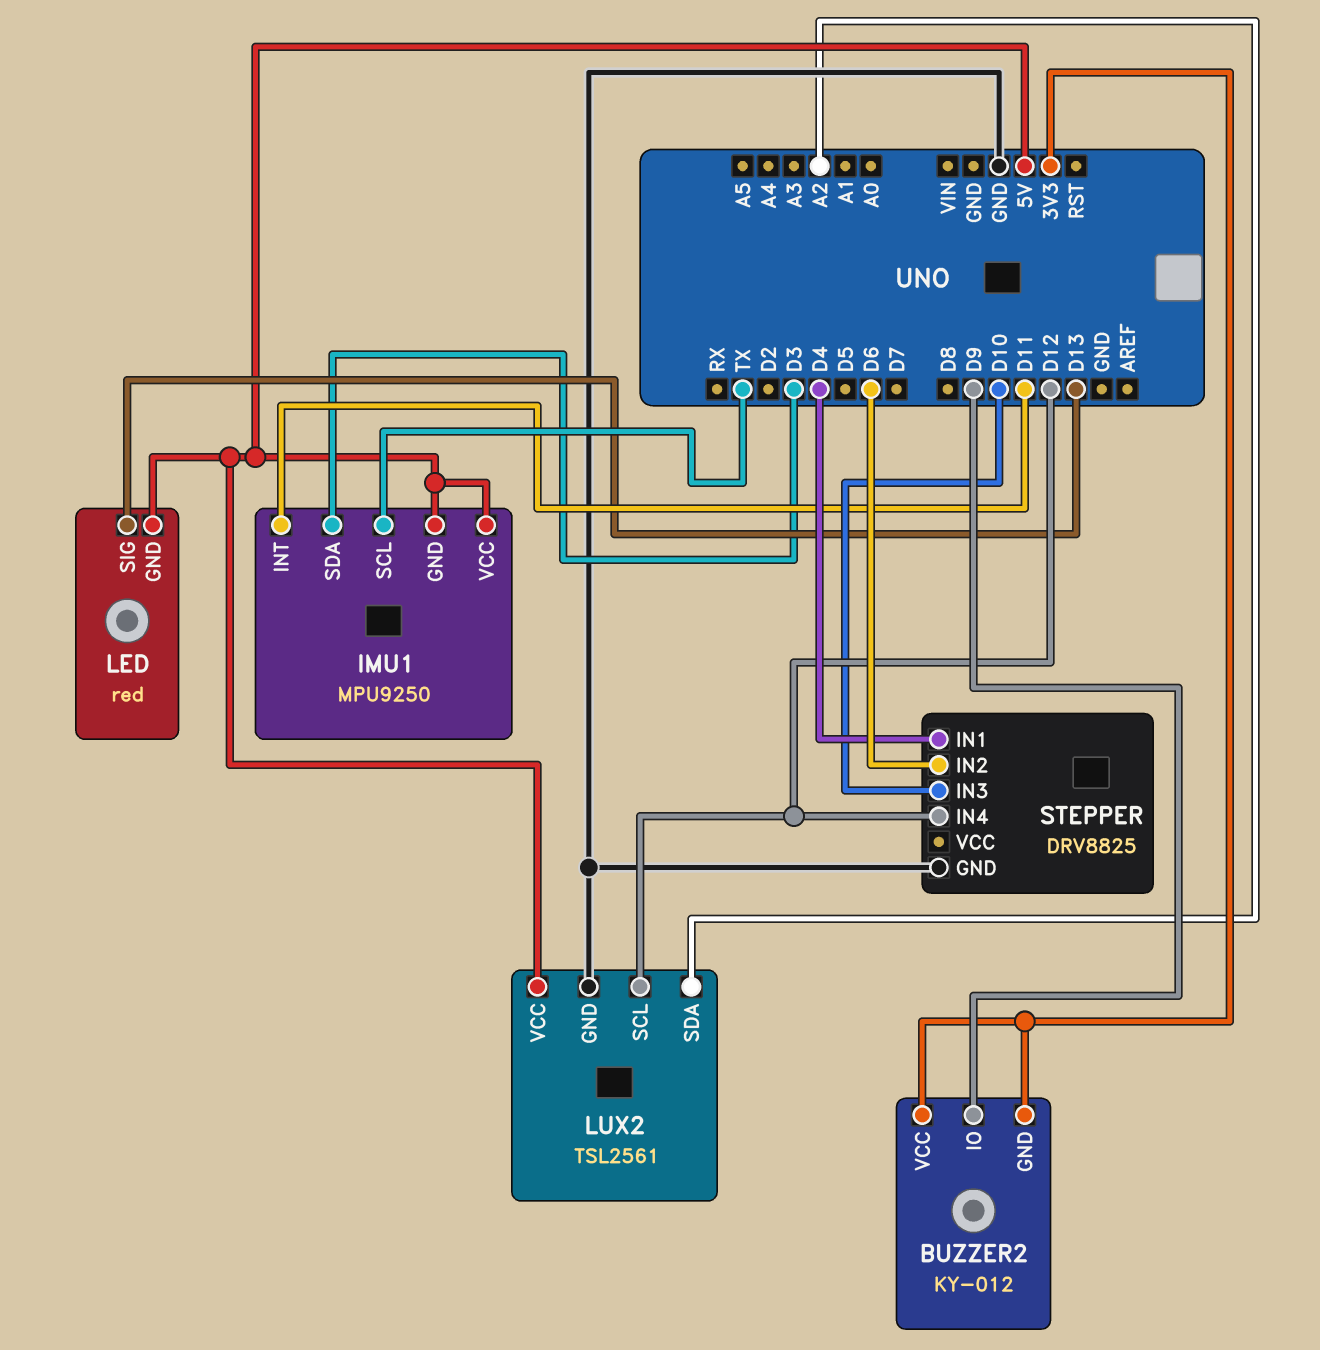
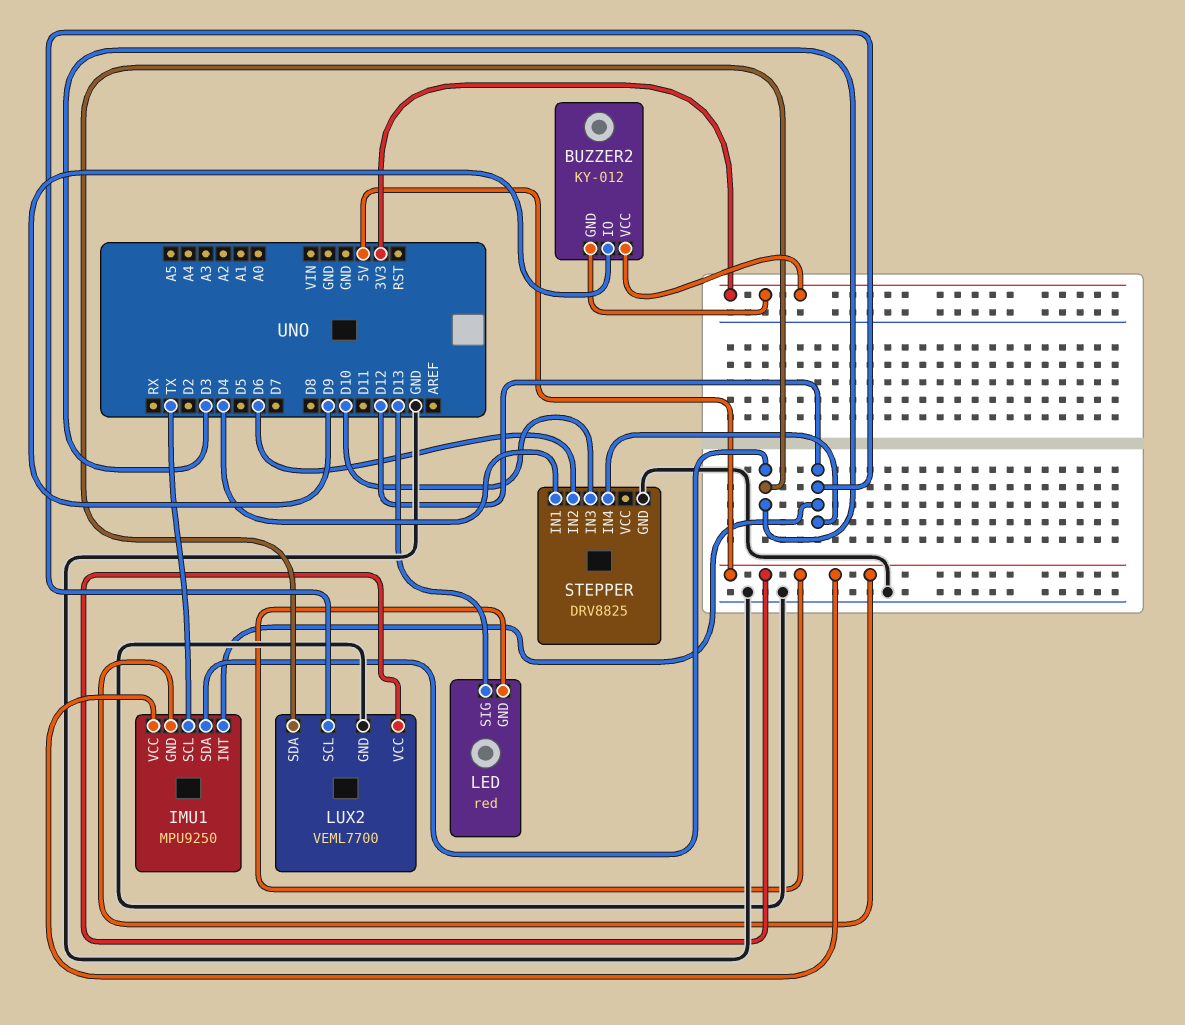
IMU1 pin INT: D11 -> D12
LUX2: TSL2561 -> VEML7700
LUX2 pin SDA: A2 -> D3

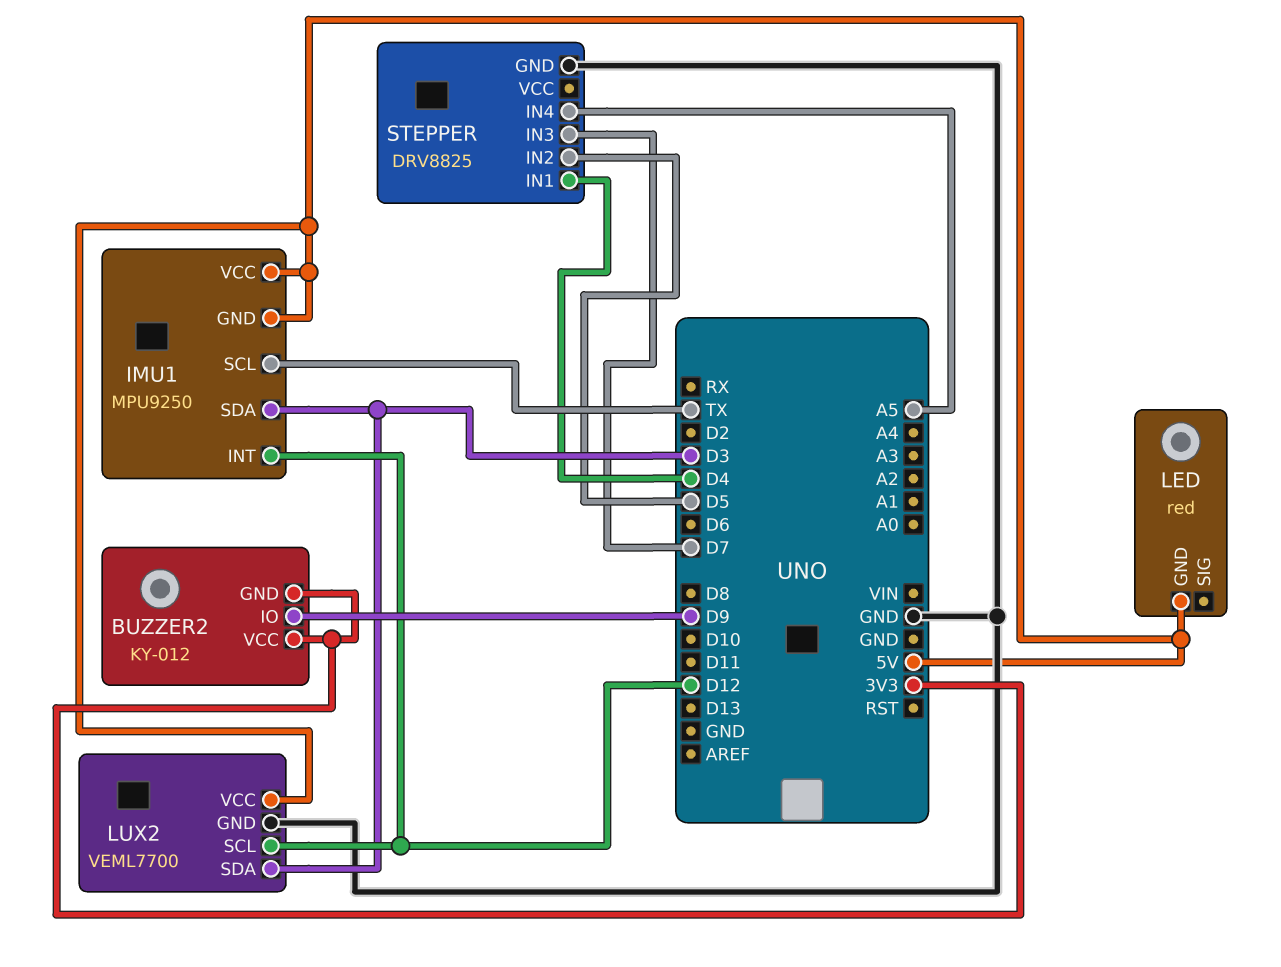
LED pin SIG: D13 -> none
STEPPER pin IN2: D6 -> D5
STEPPER pin IN3: D10 -> D7
STEPPER pin IN4: D12 -> A5

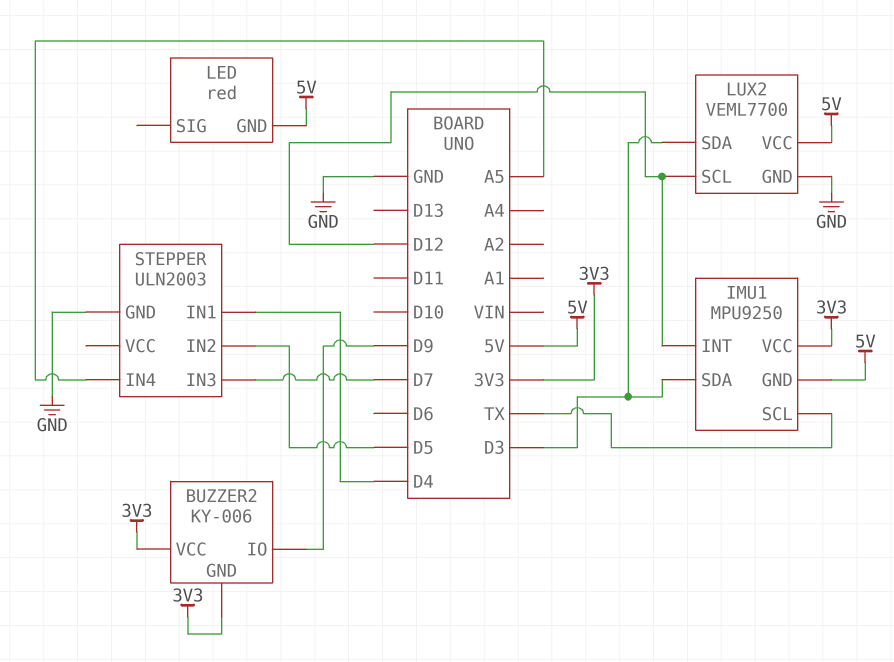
BUZZER2: KY-012 -> KY-006
IMU1 pin VCC: 5V -> 3V3
STEPPER: DRV8825 -> ULN2003

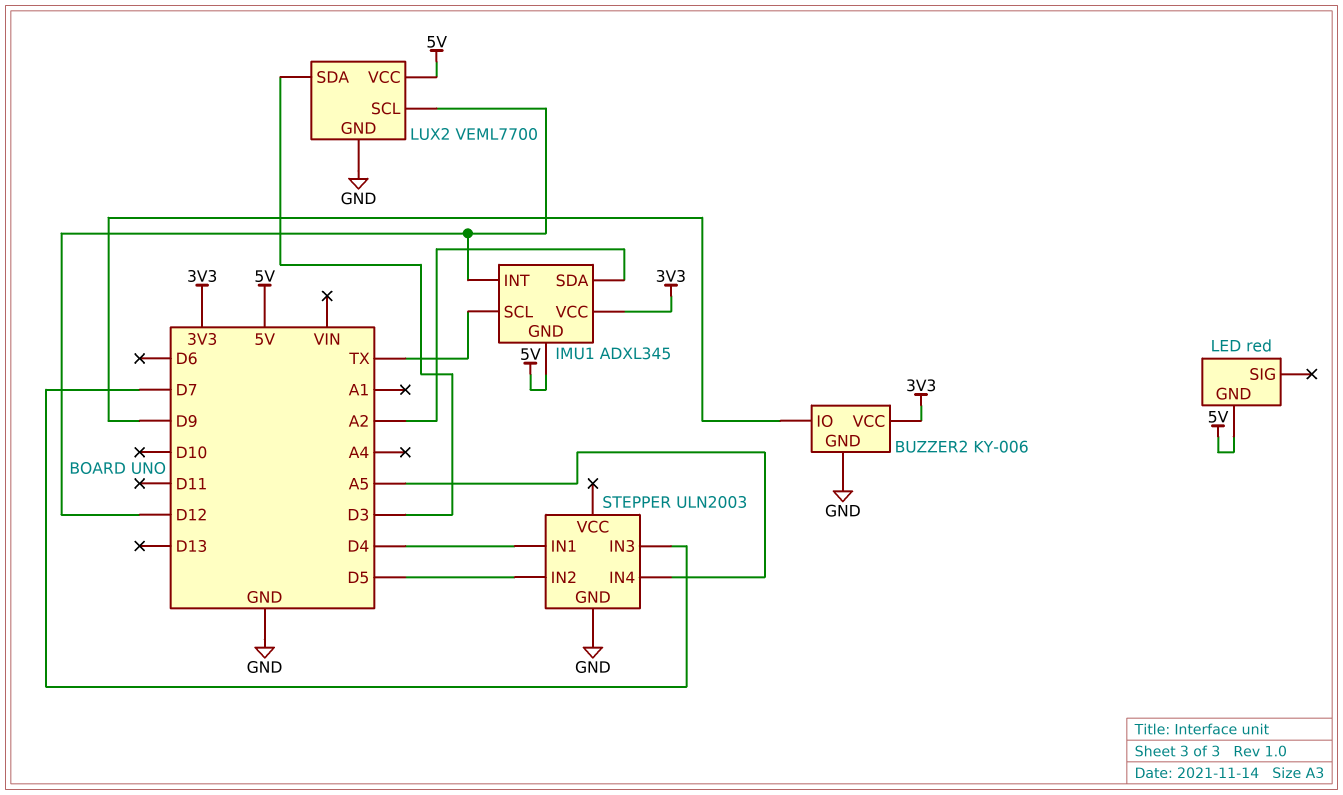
BUZZER2 pin GND: 3V3 -> GND
IMU1: MPU9250 -> ADXL345
IMU1 pin SDA: D3 -> A2

